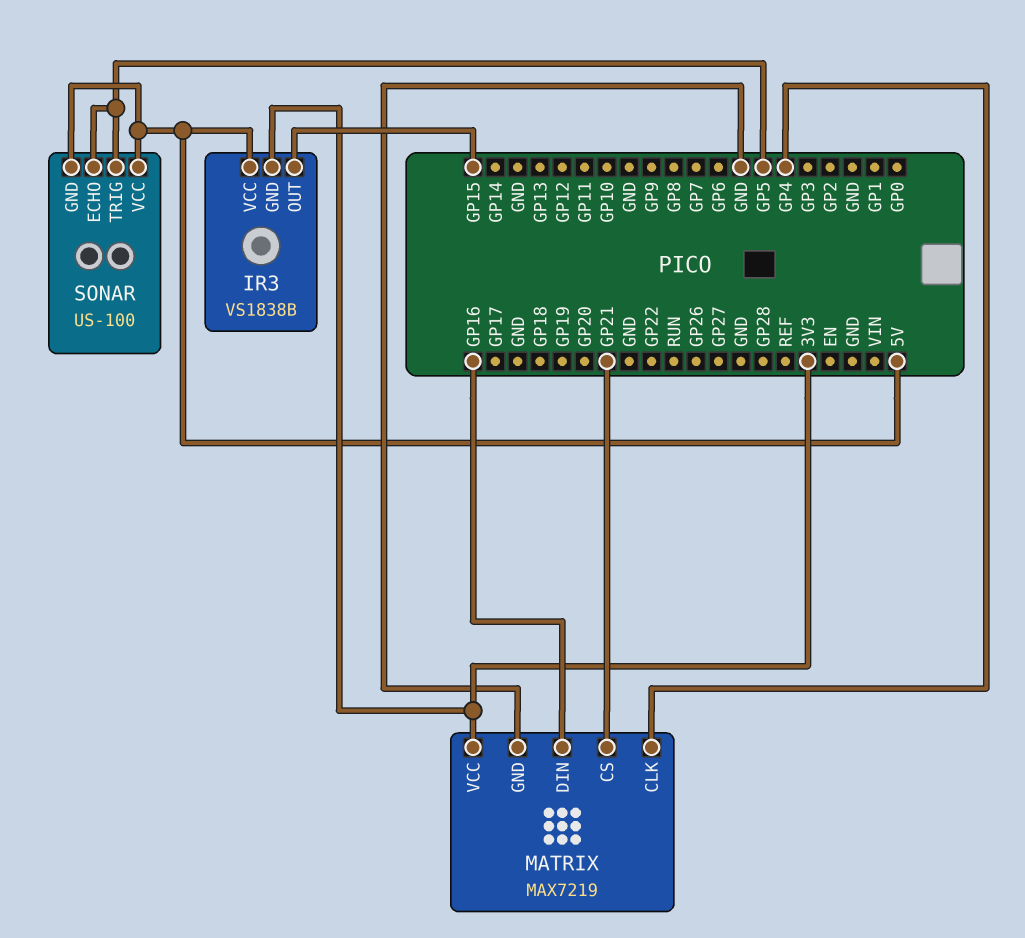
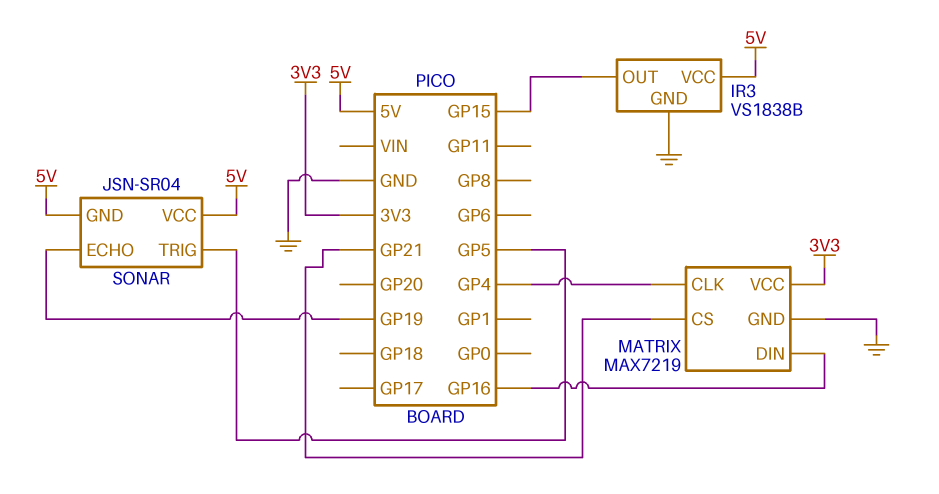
IR3 pin GND: 3V3 -> GND
SONAR: US-100 -> JSN-SR04
SONAR pin ECHO: GP5 -> GP19

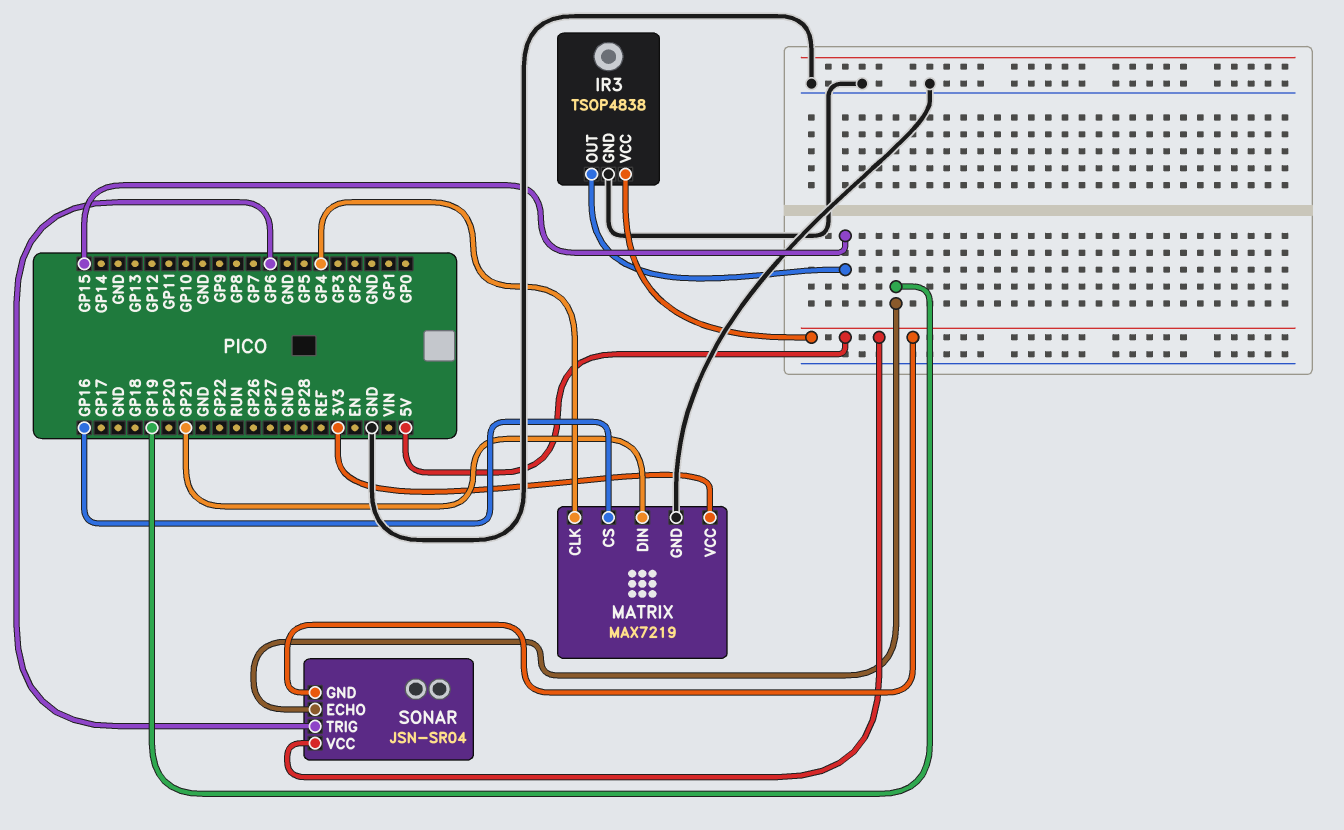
IR3: VS1838B -> TSOP4838
MATRIX pin CS: GP21 -> GP16
MATRIX pin DIN: GP16 -> GP21
SONAR pin TRIG: GP5 -> GP6

